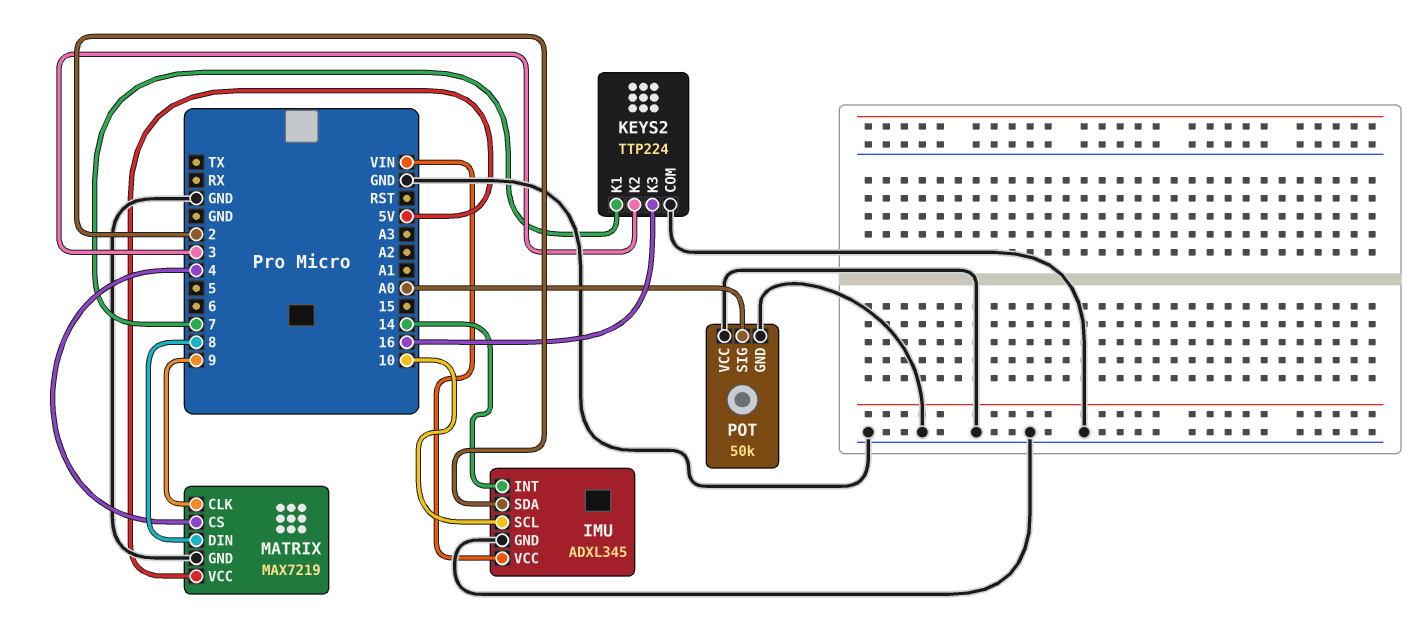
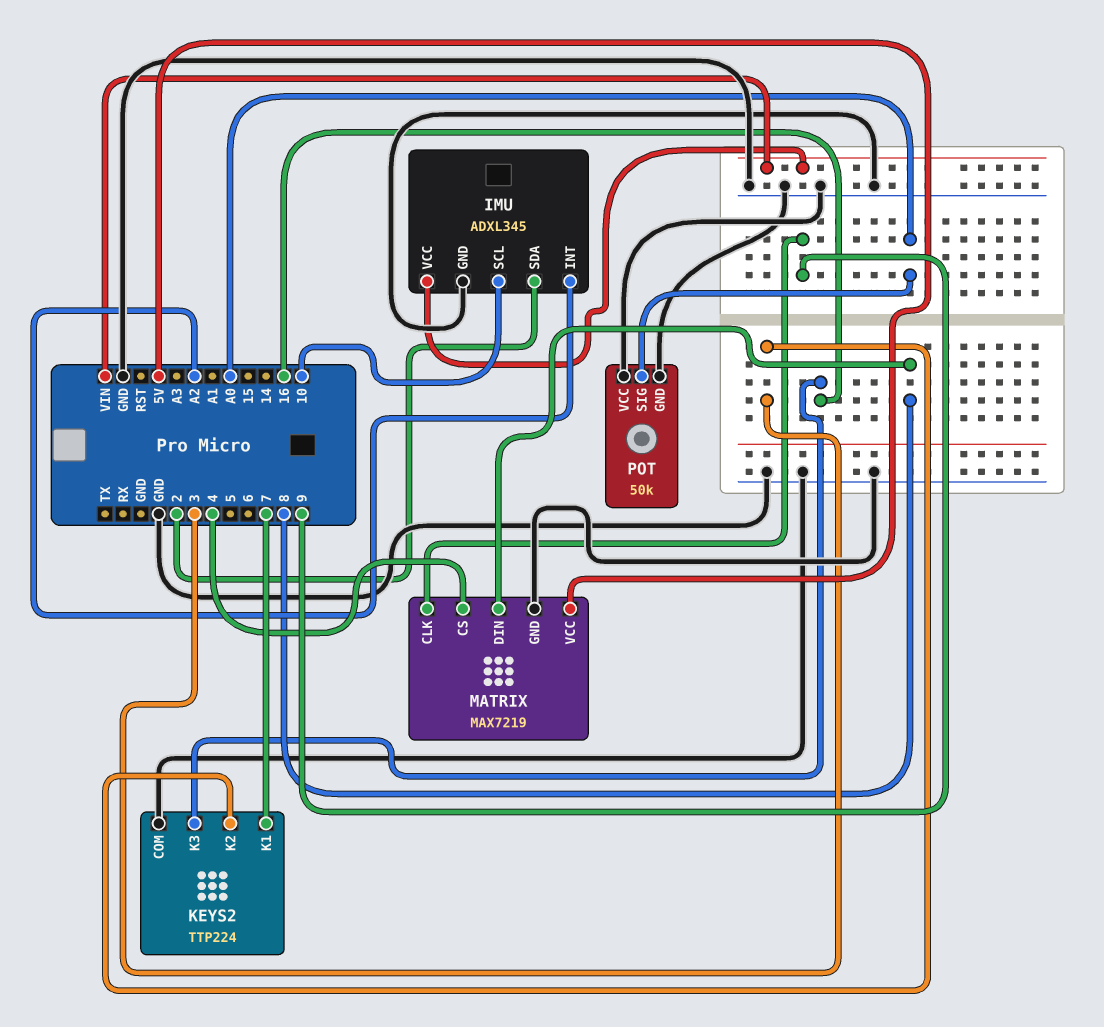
IMU pin INT: 14 -> A2

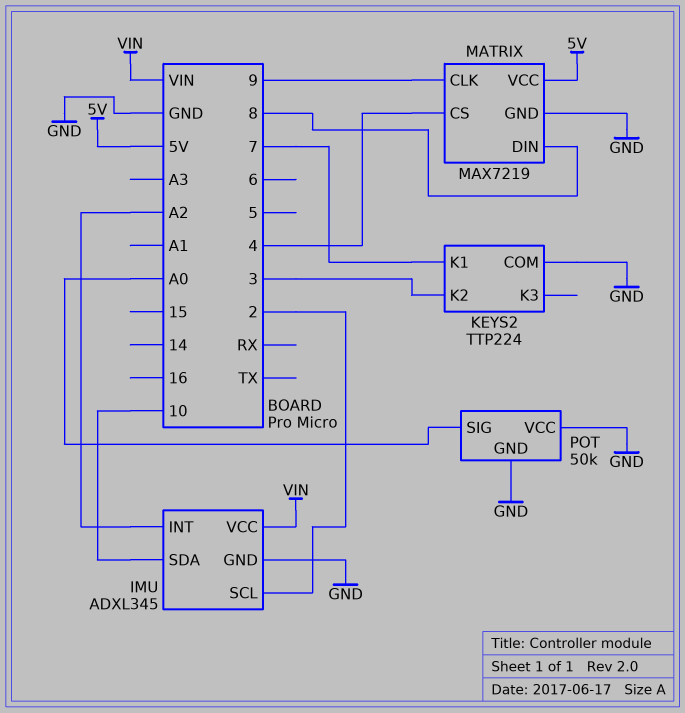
IMU pin SCL: 10 -> 2
IMU pin SDA: 2 -> 10
KEYS2 pin K3: 16 -> none

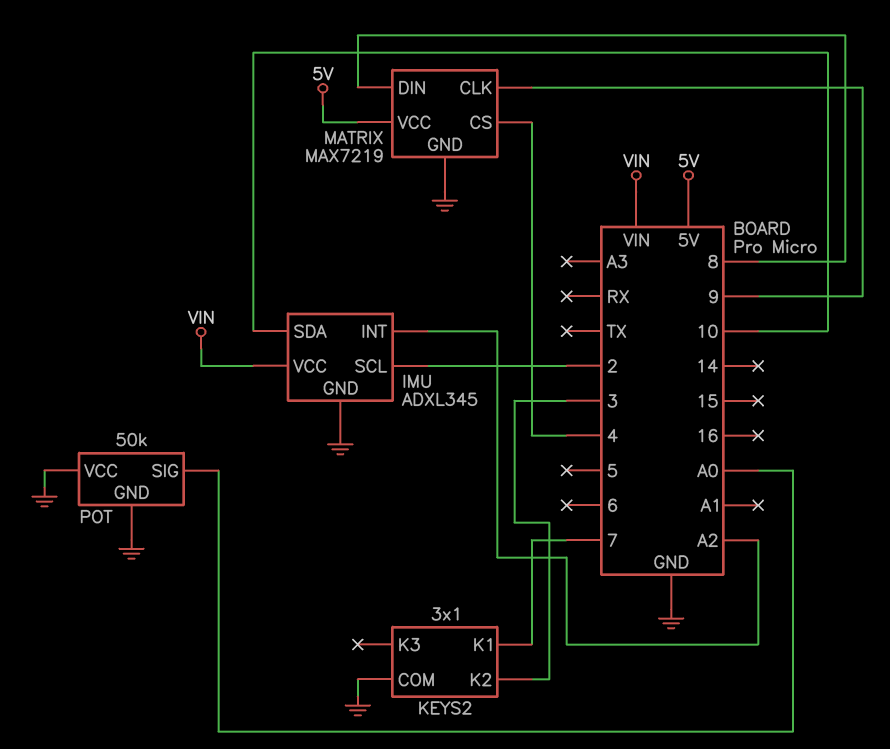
KEYS2: TTP224 -> 3x1

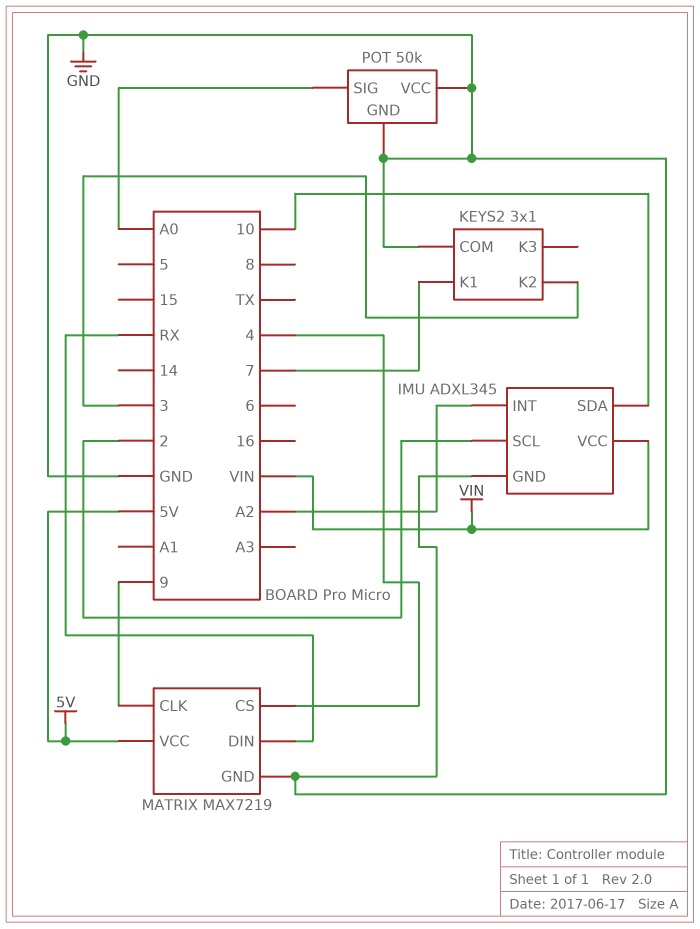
MATRIX pin DIN: 8 -> RX

